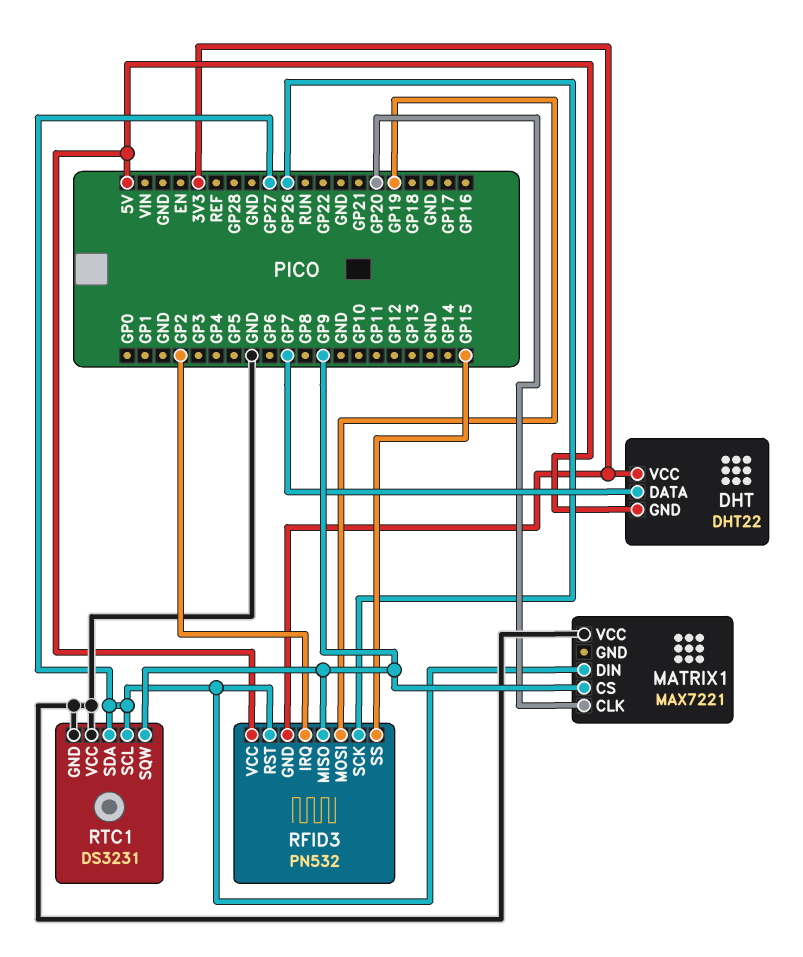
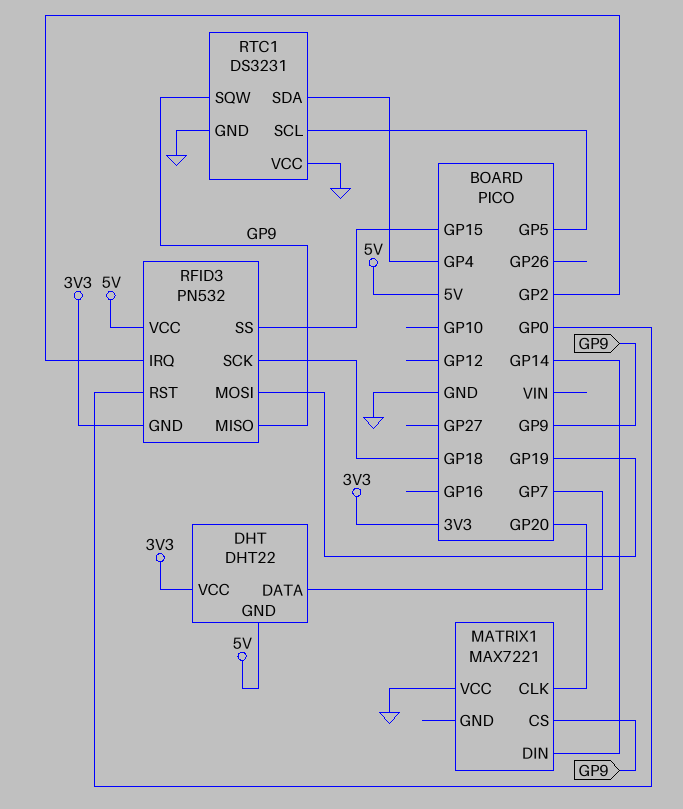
MATRIX1 pin DIN: GP27 -> GP14
RFID3 pin RST: GP27 -> GP0
RFID3 pin SCK: GP26 -> GP18
RTC1 pin SCL: GP27 -> GP5
RTC1 pin SDA: GP27 -> GP4

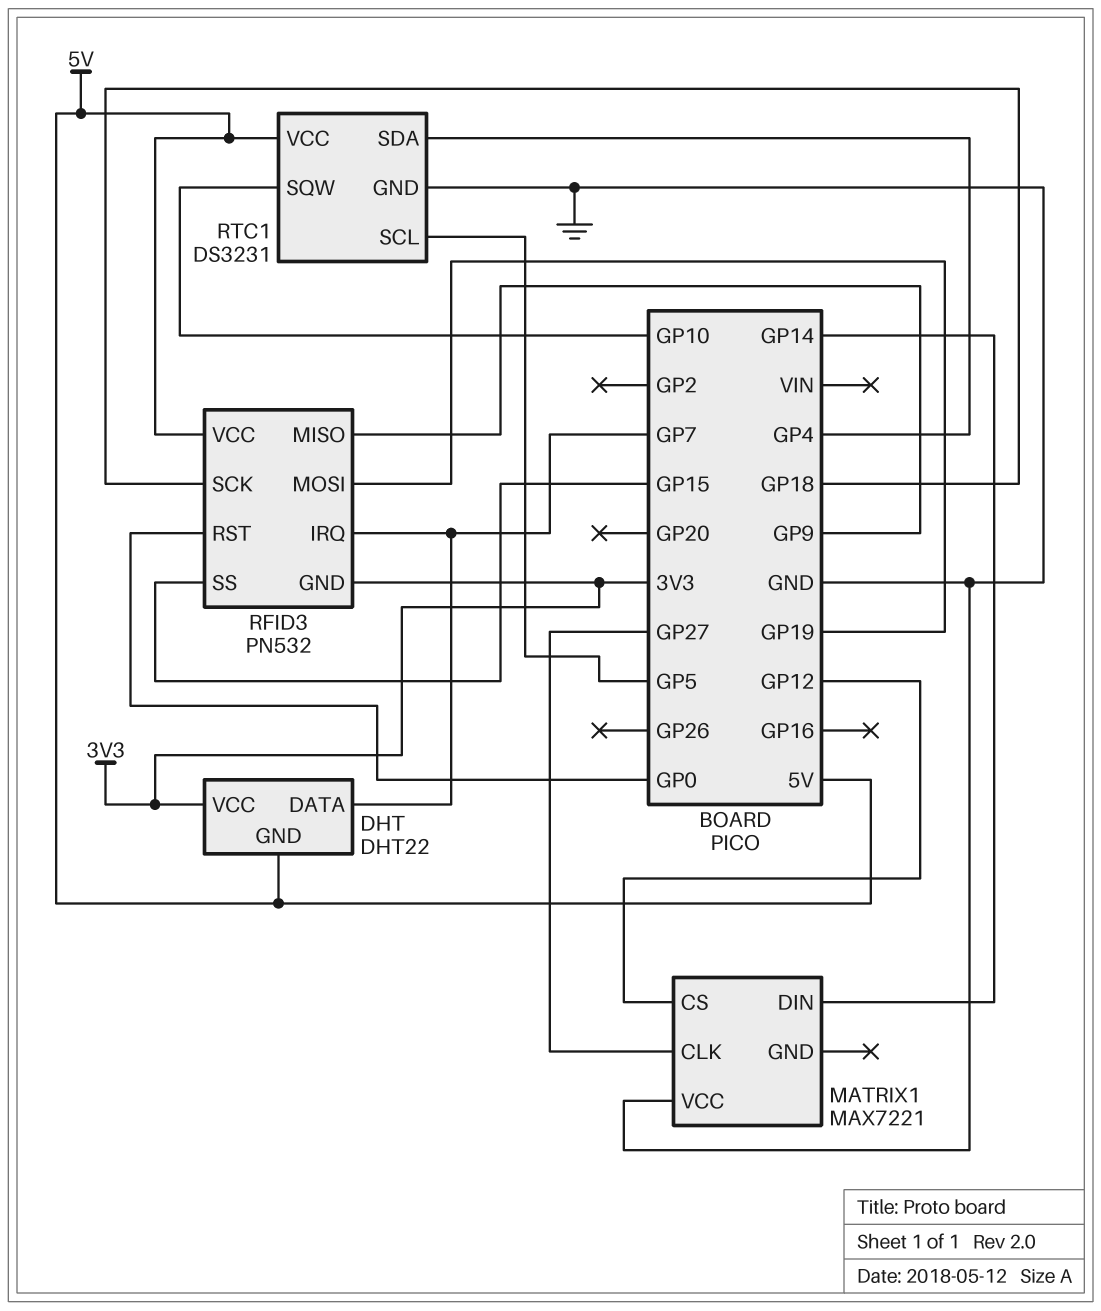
MATRIX1 pin CLK: GP20 -> GP27
MATRIX1 pin CS: GP9 -> GP12
RFID3 pin IRQ: GP2 -> GP7
RTC1 pin SQW: GP9 -> GP10
RTC1 pin VCC: GND -> 5V

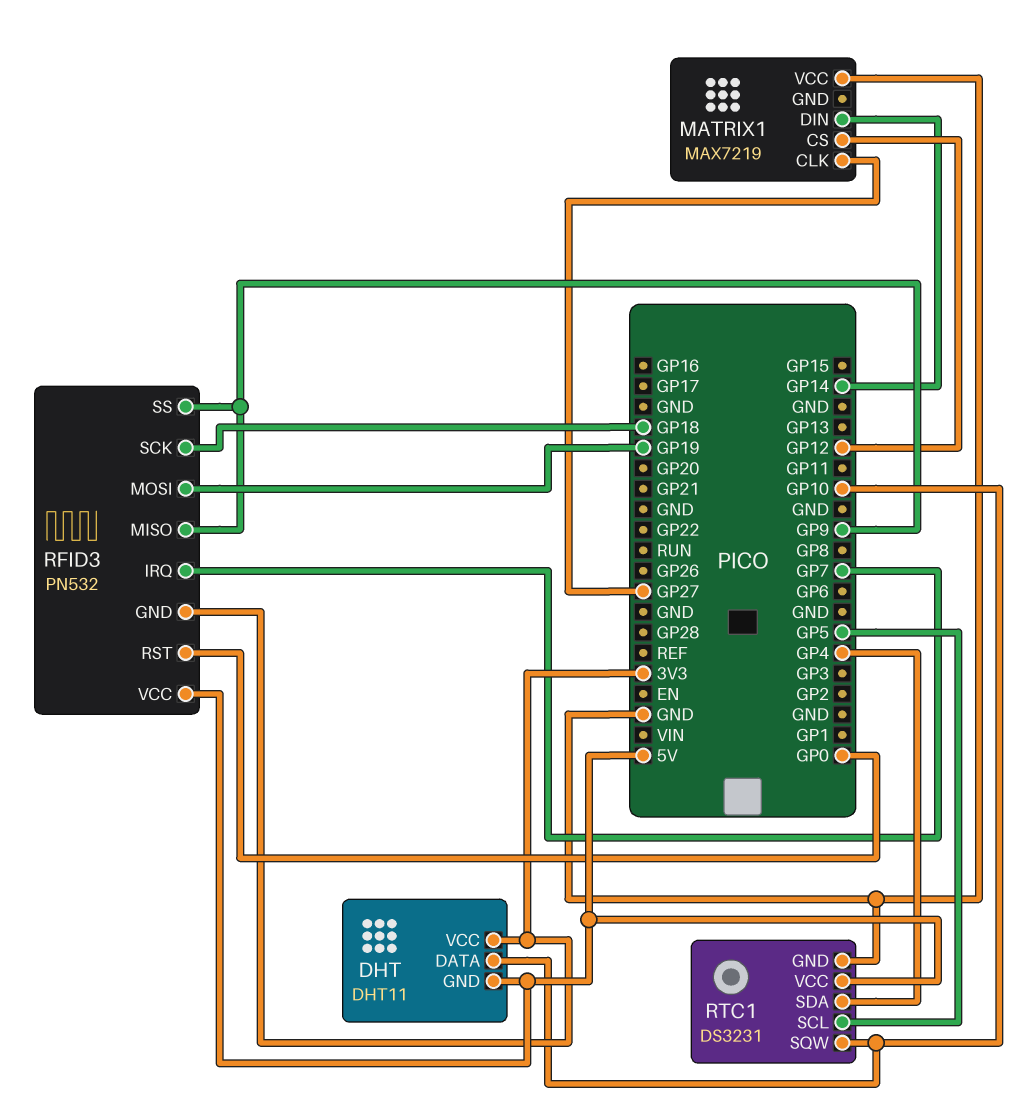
DHT: DHT22 -> DHT11
DHT pin DATA: GP7 -> GP10
MATRIX1: MAX7221 -> MAX7219
RFID3 pin SS: GP15 -> GP9

